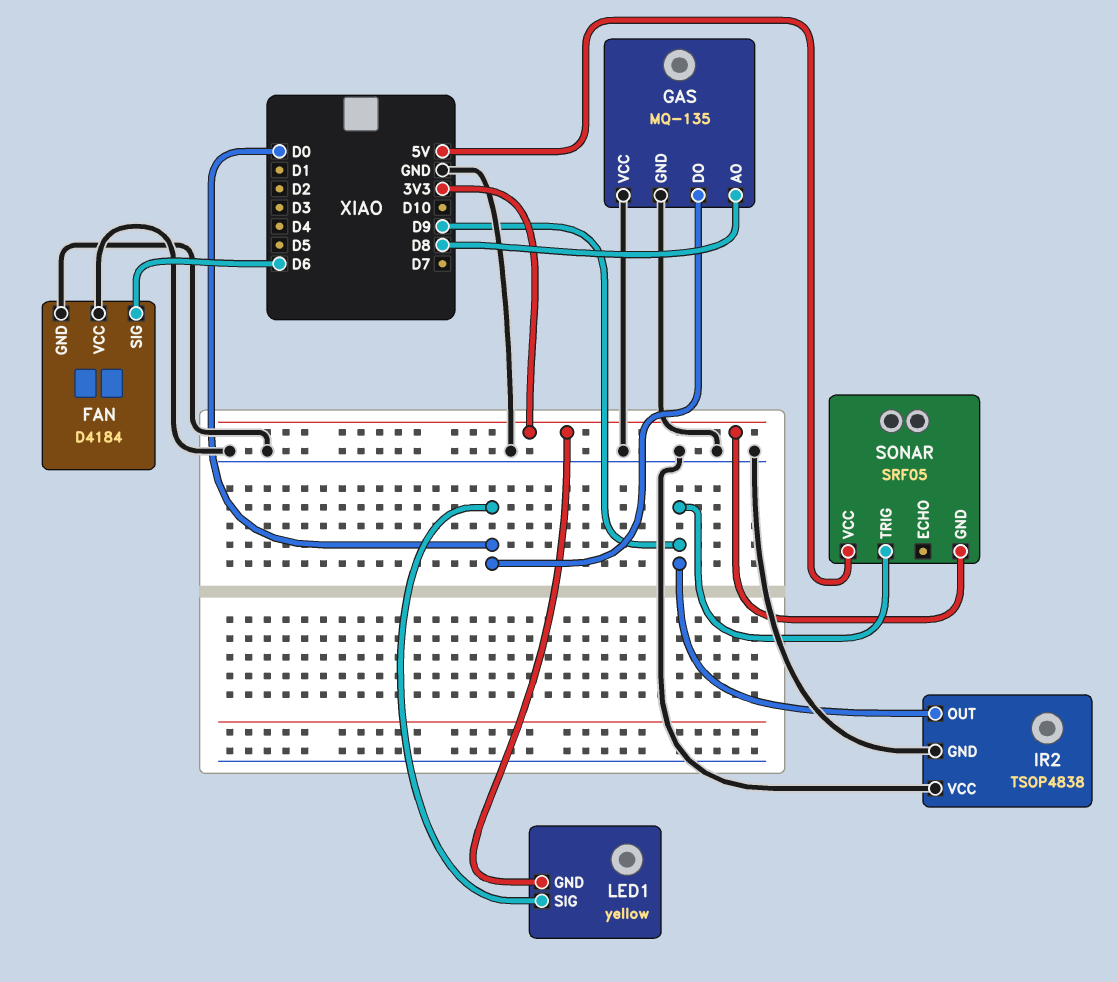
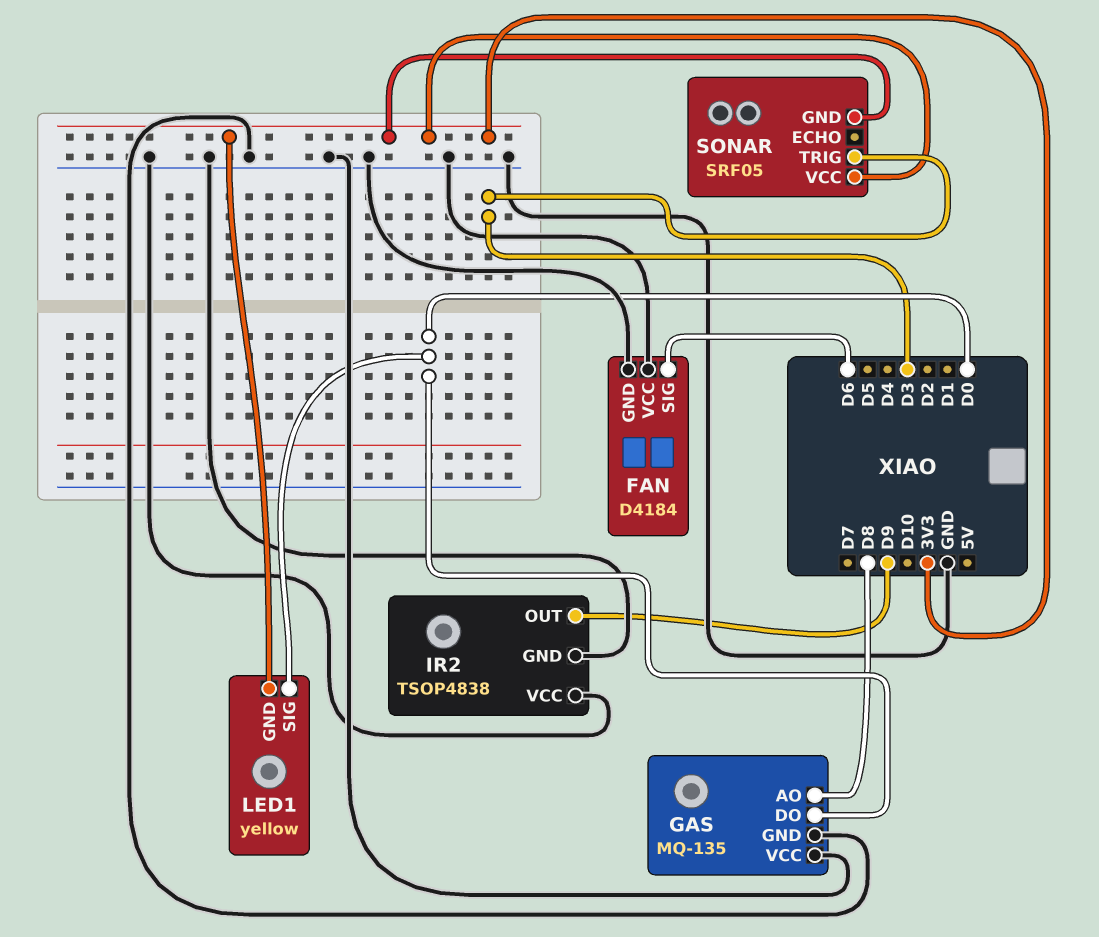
SONAR pin TRIG: D9 -> D3
SONAR pin VCC: 5V -> 3V3

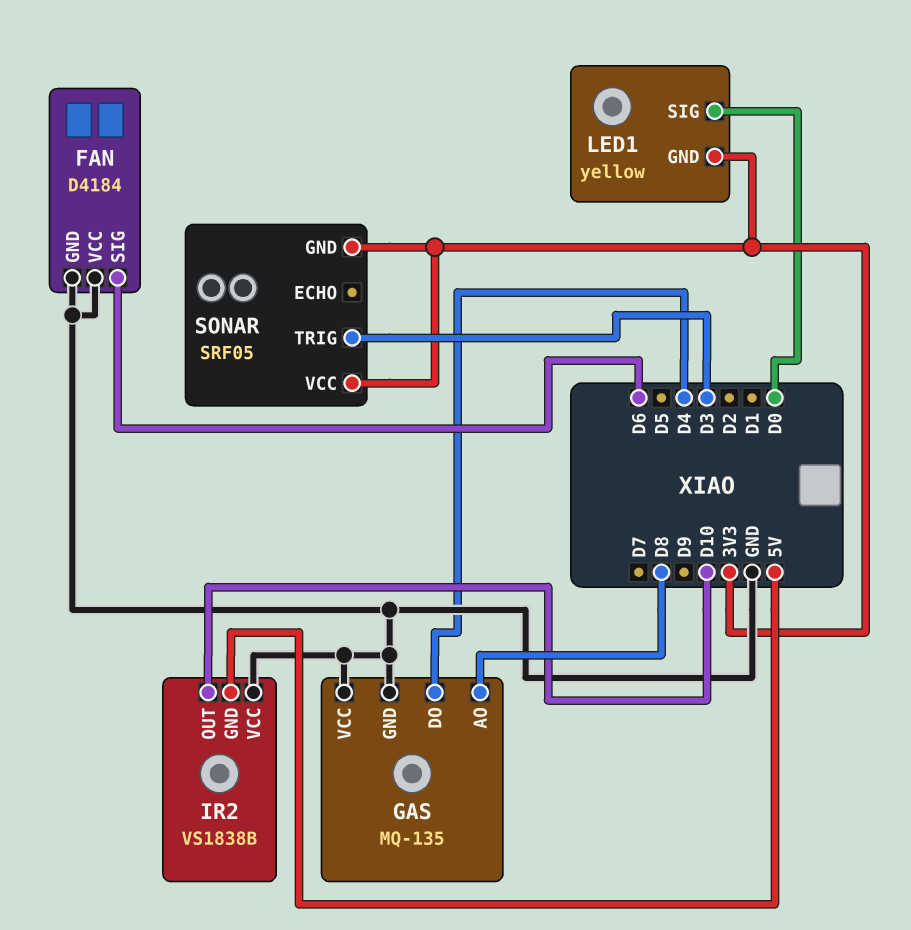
GAS pin DO: D0 -> D4
IR2: TSOP4838 -> VS1838B
IR2 pin GND: GND -> 5V
IR2 pin OUT: D9 -> D10

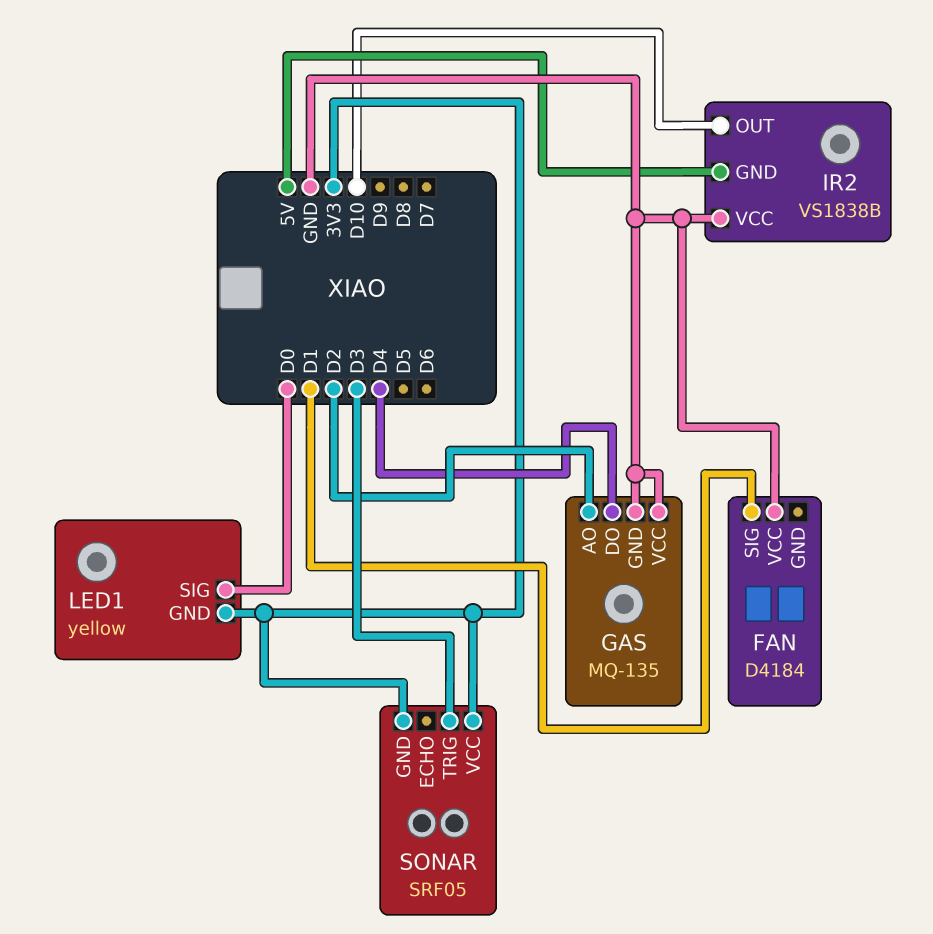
FAN pin GND: GND -> none
FAN pin SIG: D6 -> D1
GAS pin AO: D8 -> D2

